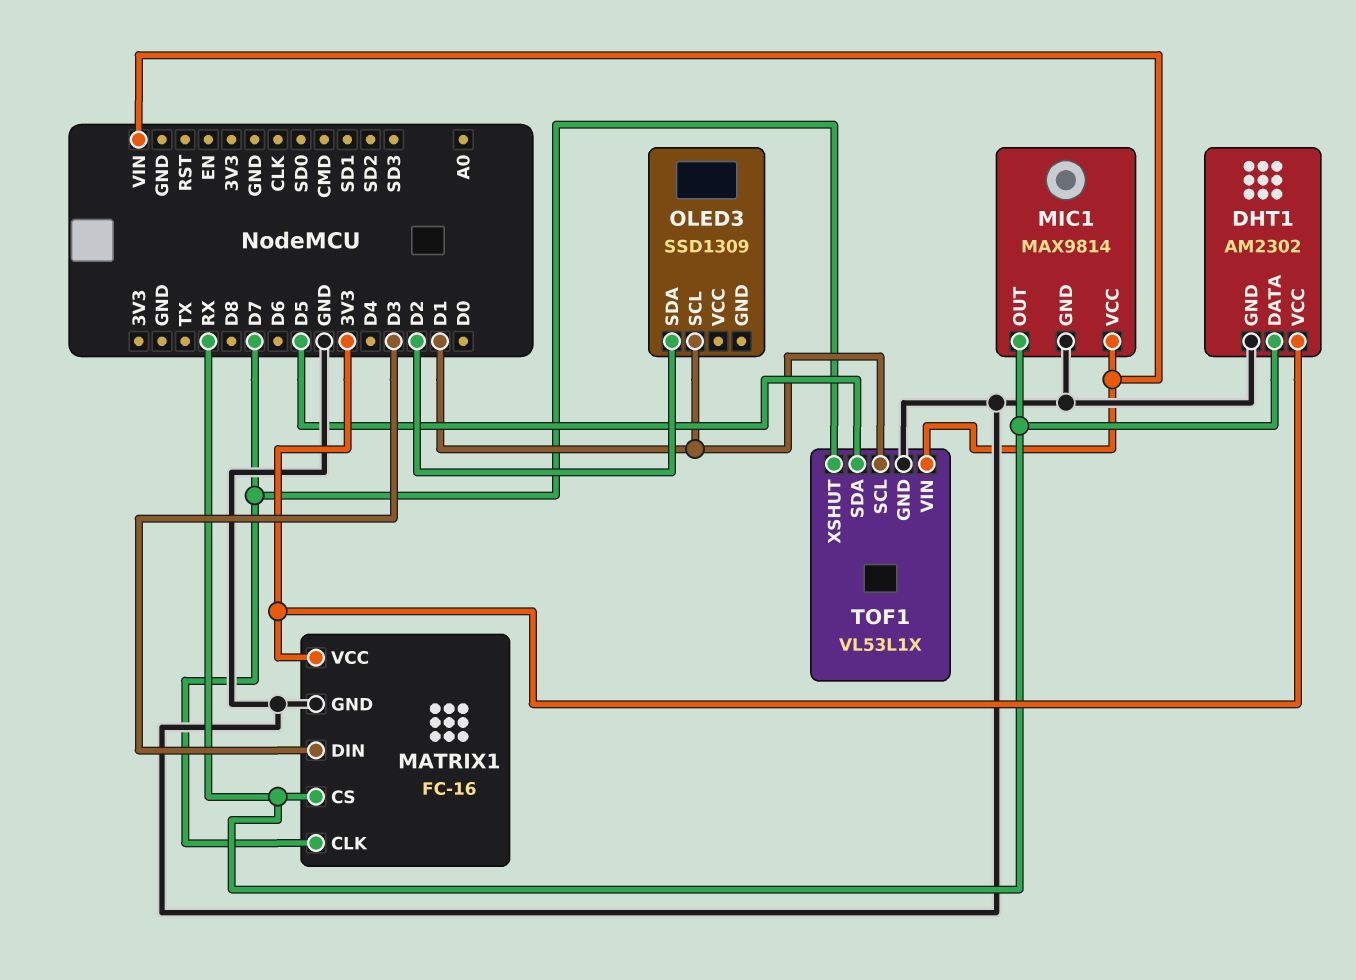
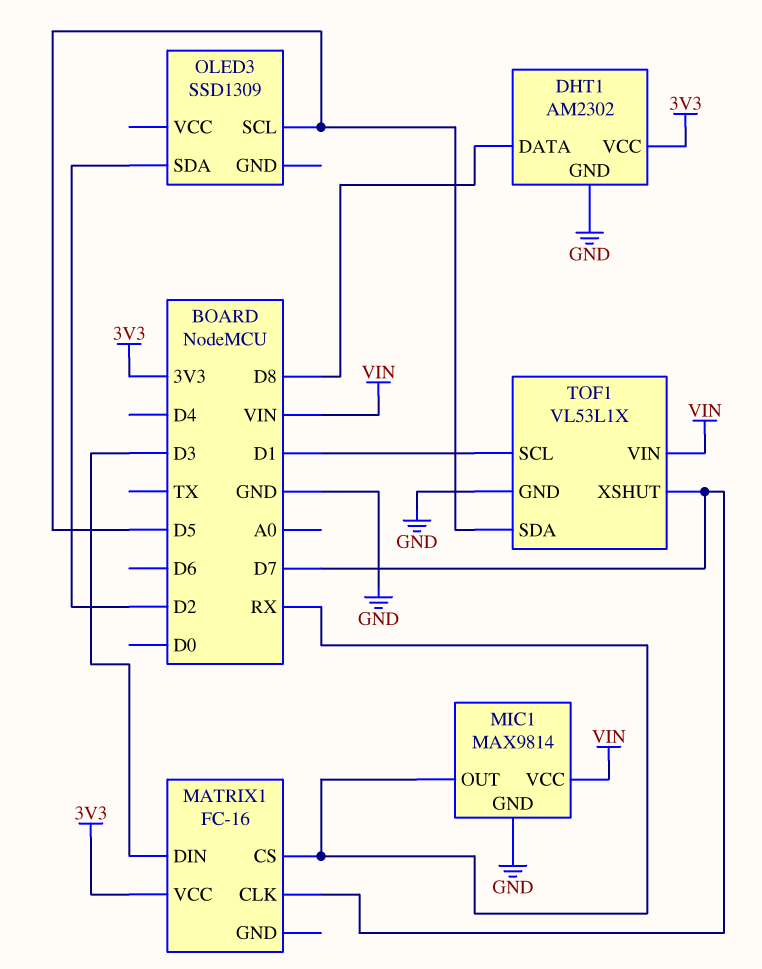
DHT1 pin DATA: RX -> D8
MATRIX1 pin GND: GND -> none
OLED3 pin SCL: D1 -> D5

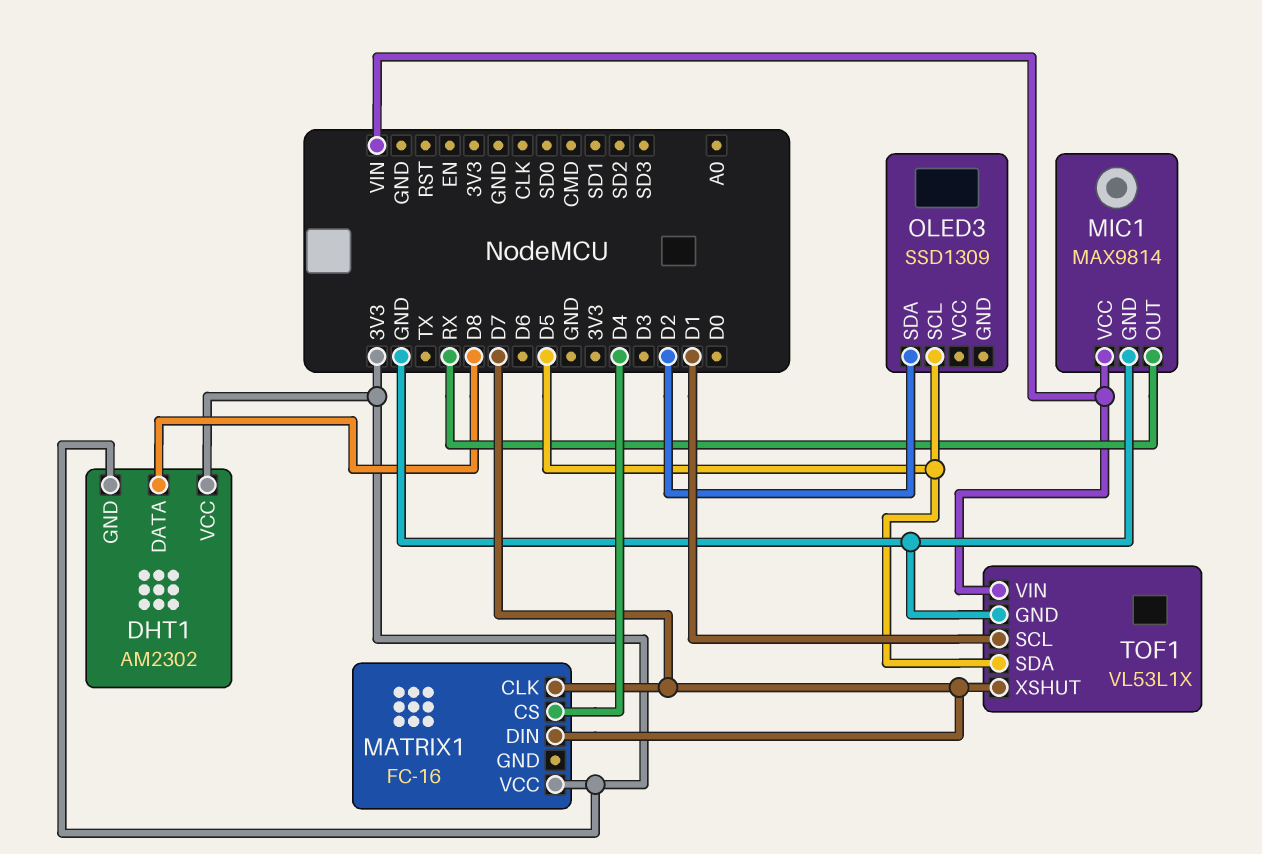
DHT1 pin GND: GND -> 3V3
MATRIX1 pin CS: RX -> D4
MATRIX1 pin DIN: D3 -> D7

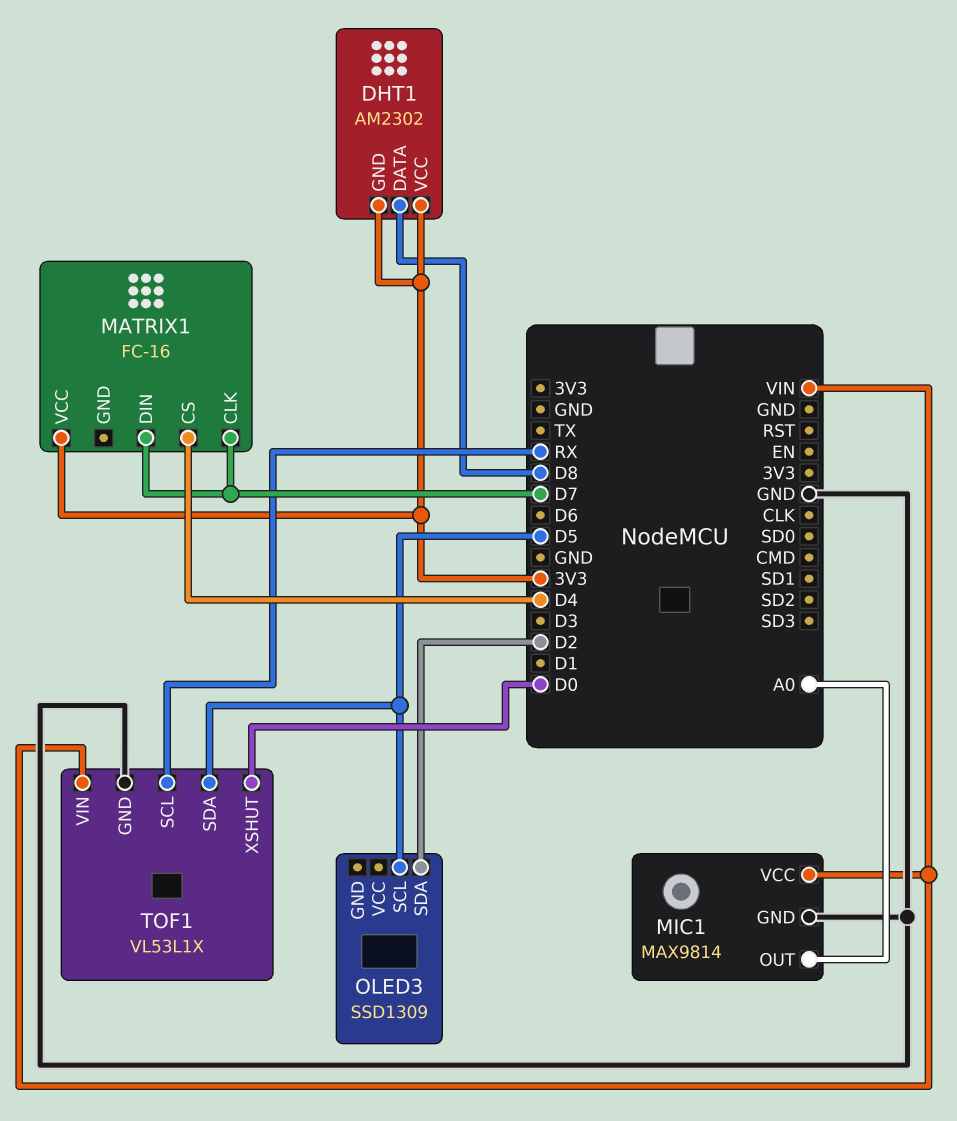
MIC1 pin OUT: RX -> A0
TOF1 pin SCL: D1 -> RX
TOF1 pin XSHUT: D7 -> D0

